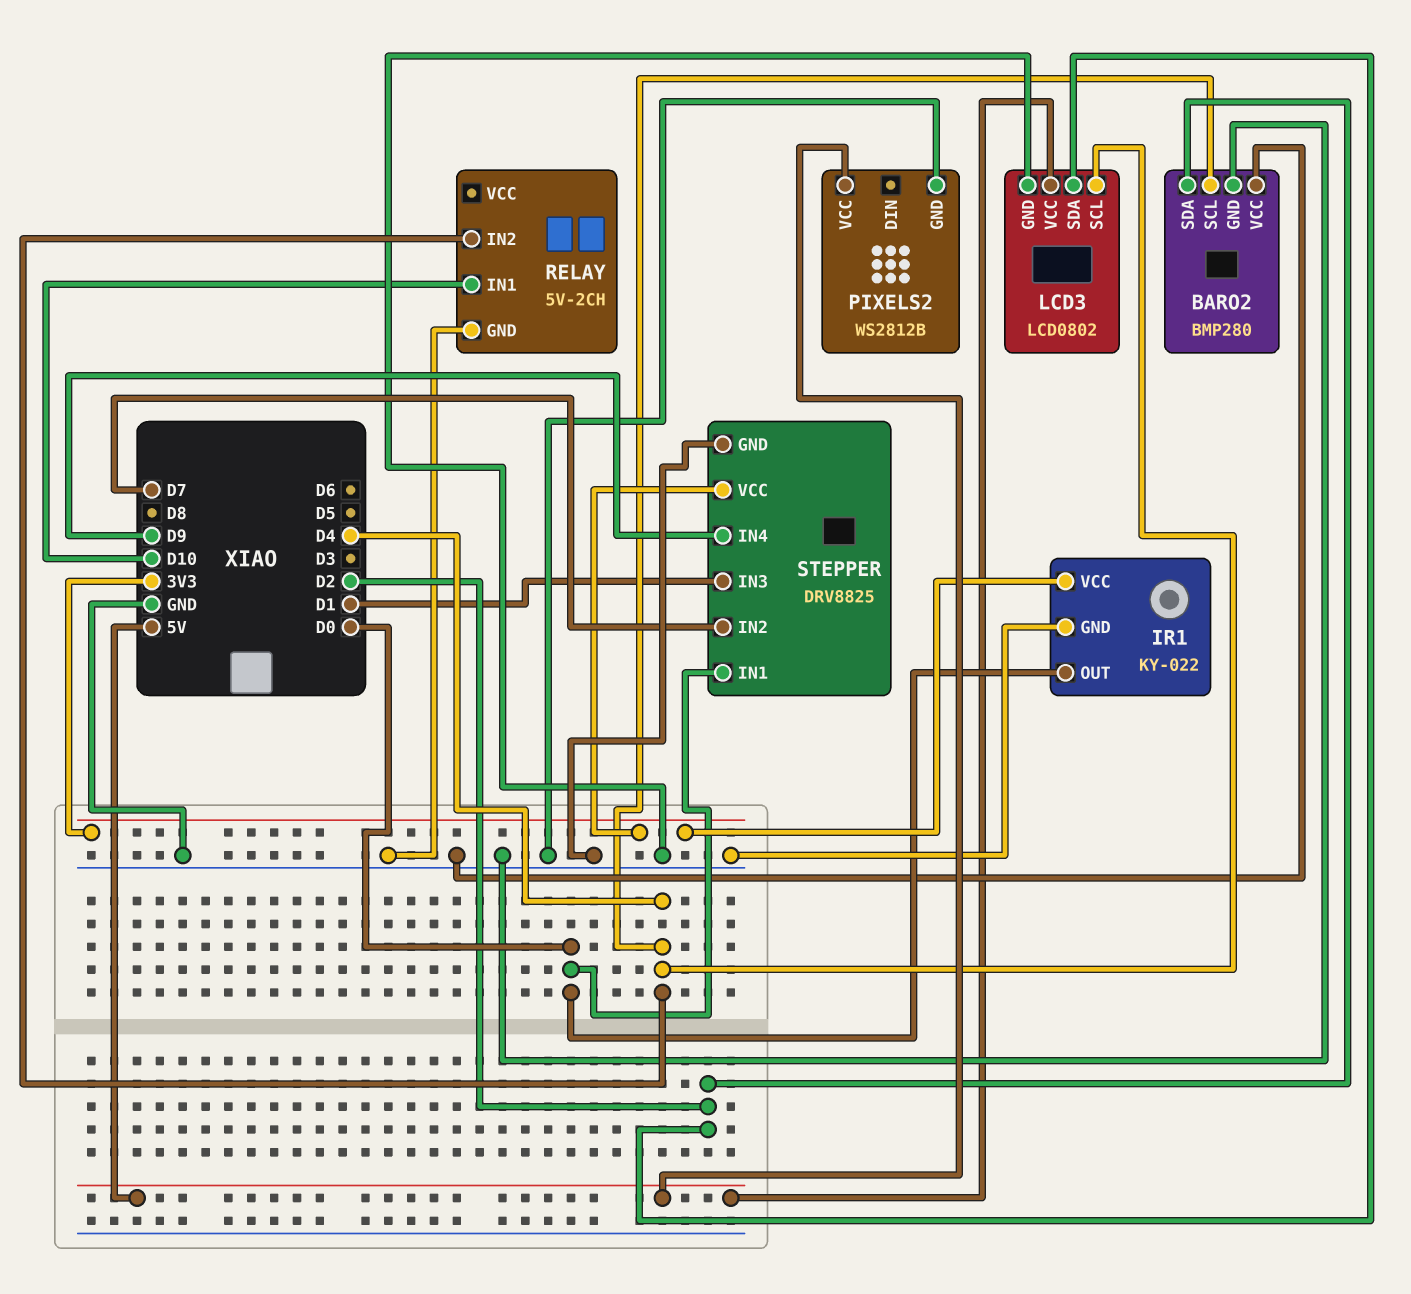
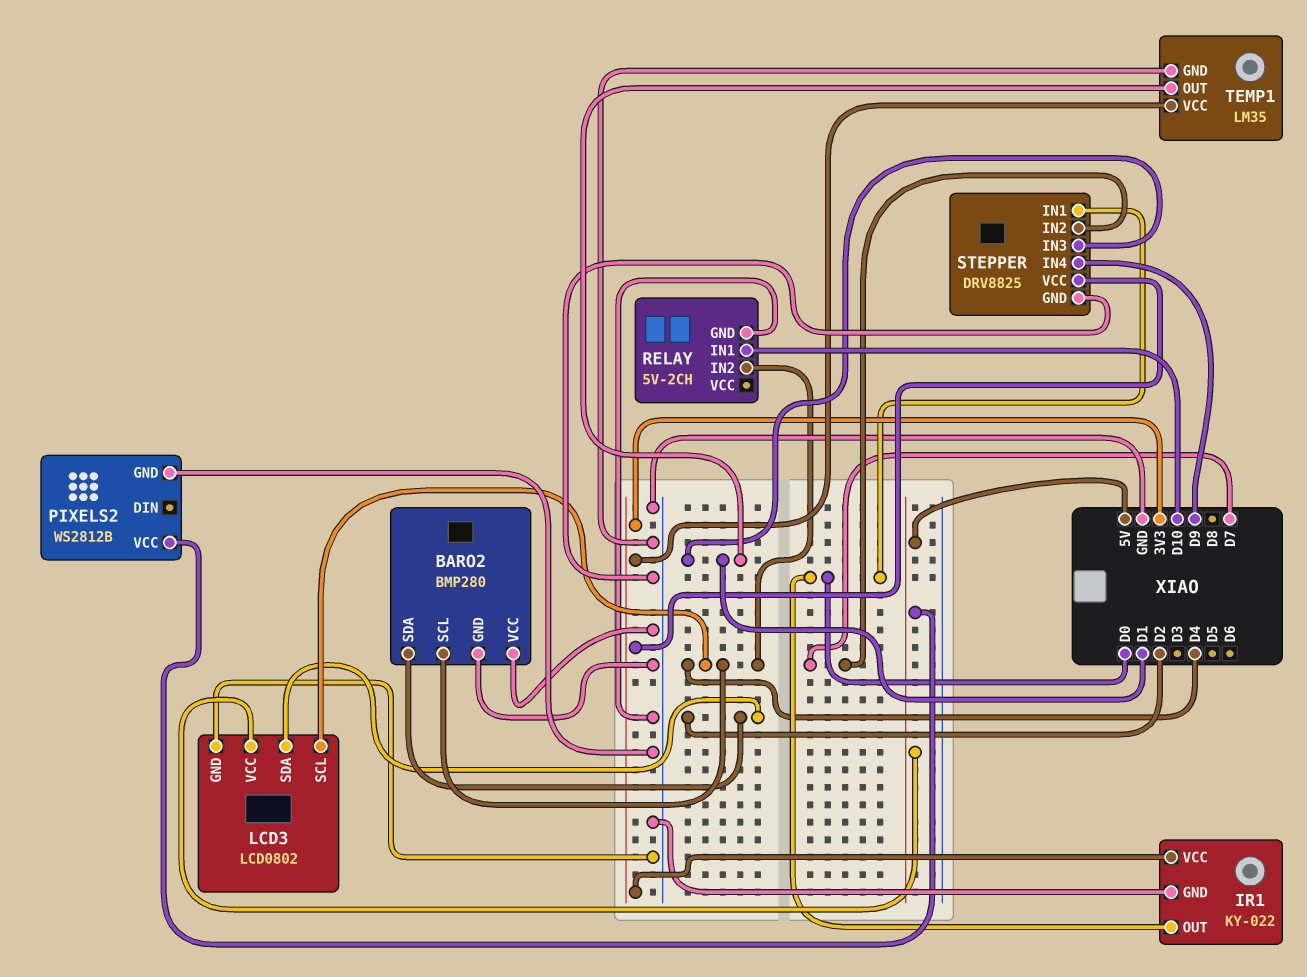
TEMP1: none -> LM35
TEMP1 pin GND: none -> GND
TEMP1 pin OUT: none -> D1
TEMP1 pin VCC: none -> 3V3

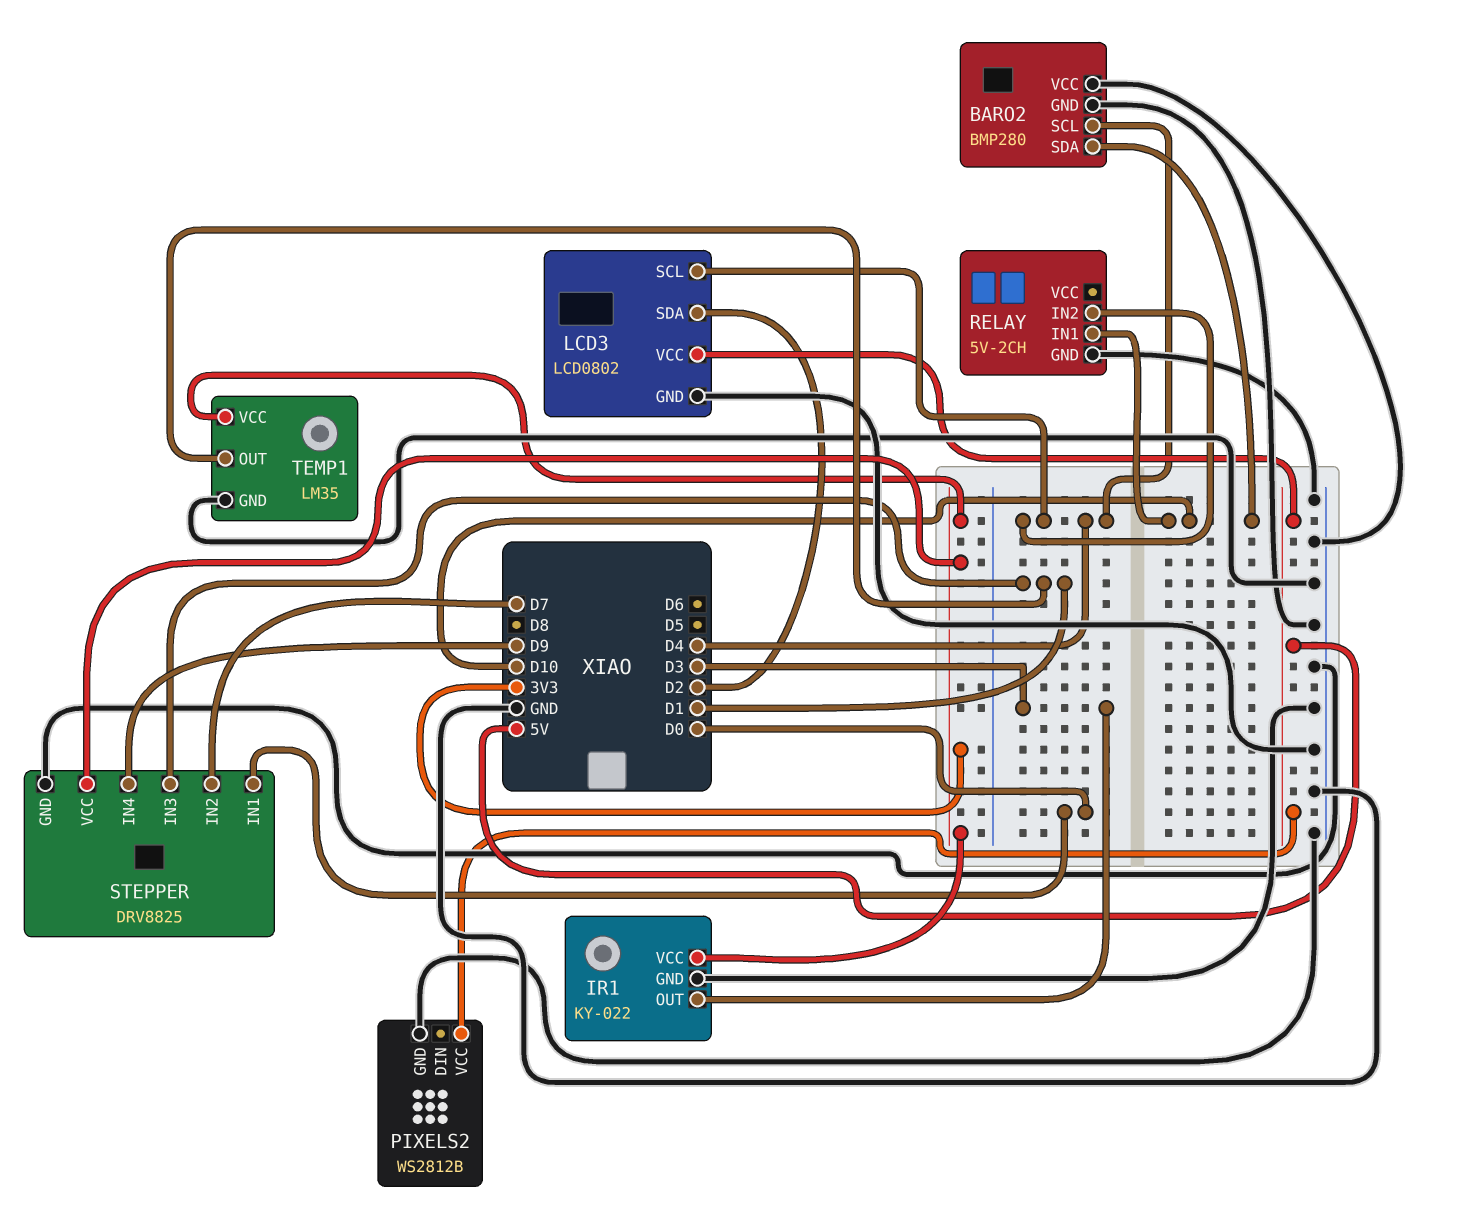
BARO2 pin SDA: D2 -> D10
IR1 pin OUT: D0 -> D3

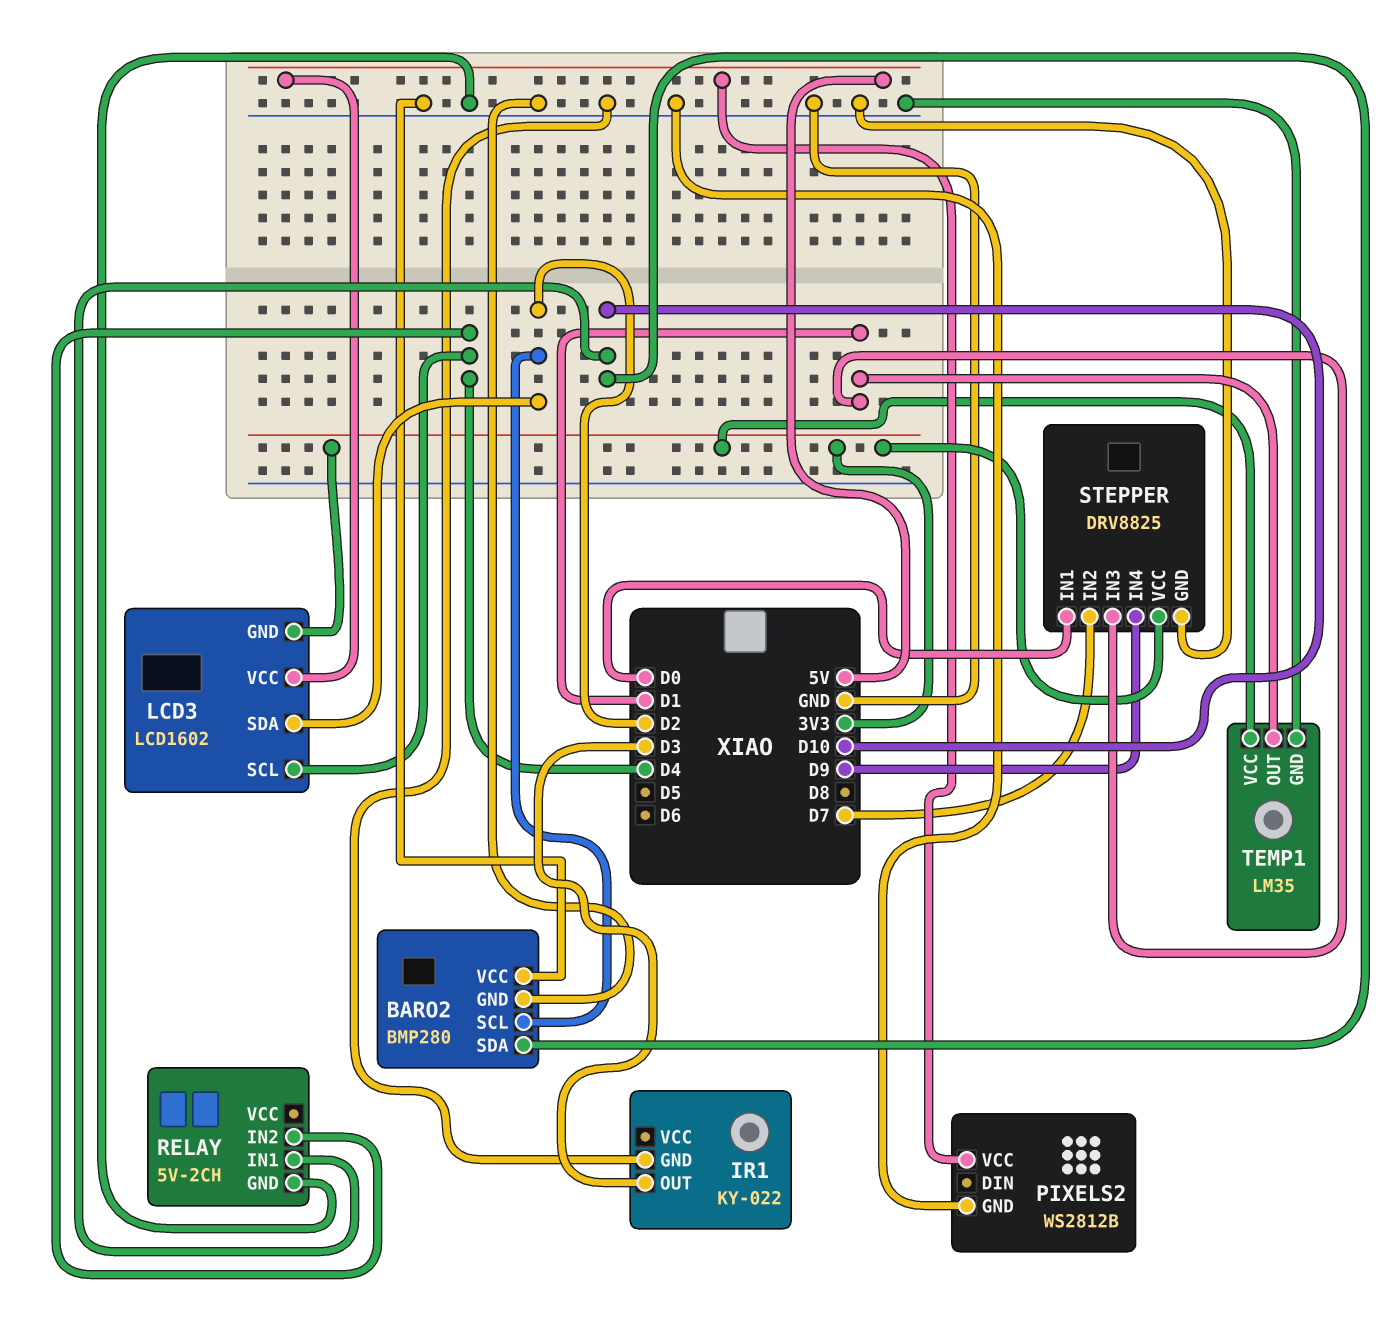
BARO2 pin SCL: D4 -> D2
IR1 pin VCC: 3V3 -> none
LCD3: LCD0802 -> LCD1602
LCD3 pin GND: GND -> 3V3

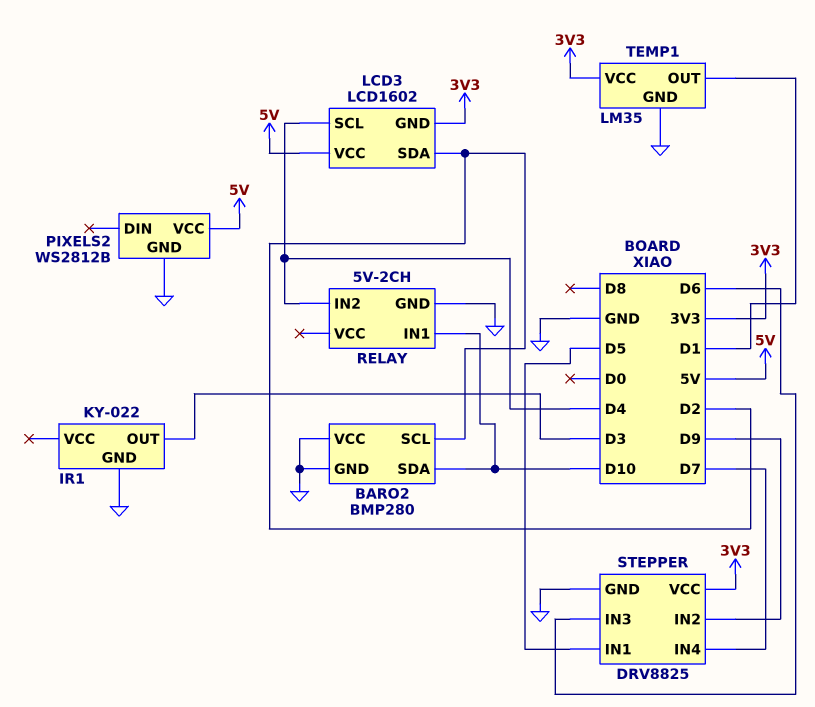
STEPPER pin IN1: D0 -> D5
STEPPER pin IN2: D7 -> D9
STEPPER pin IN3: D1 -> D6
STEPPER pin IN4: D9 -> D7

